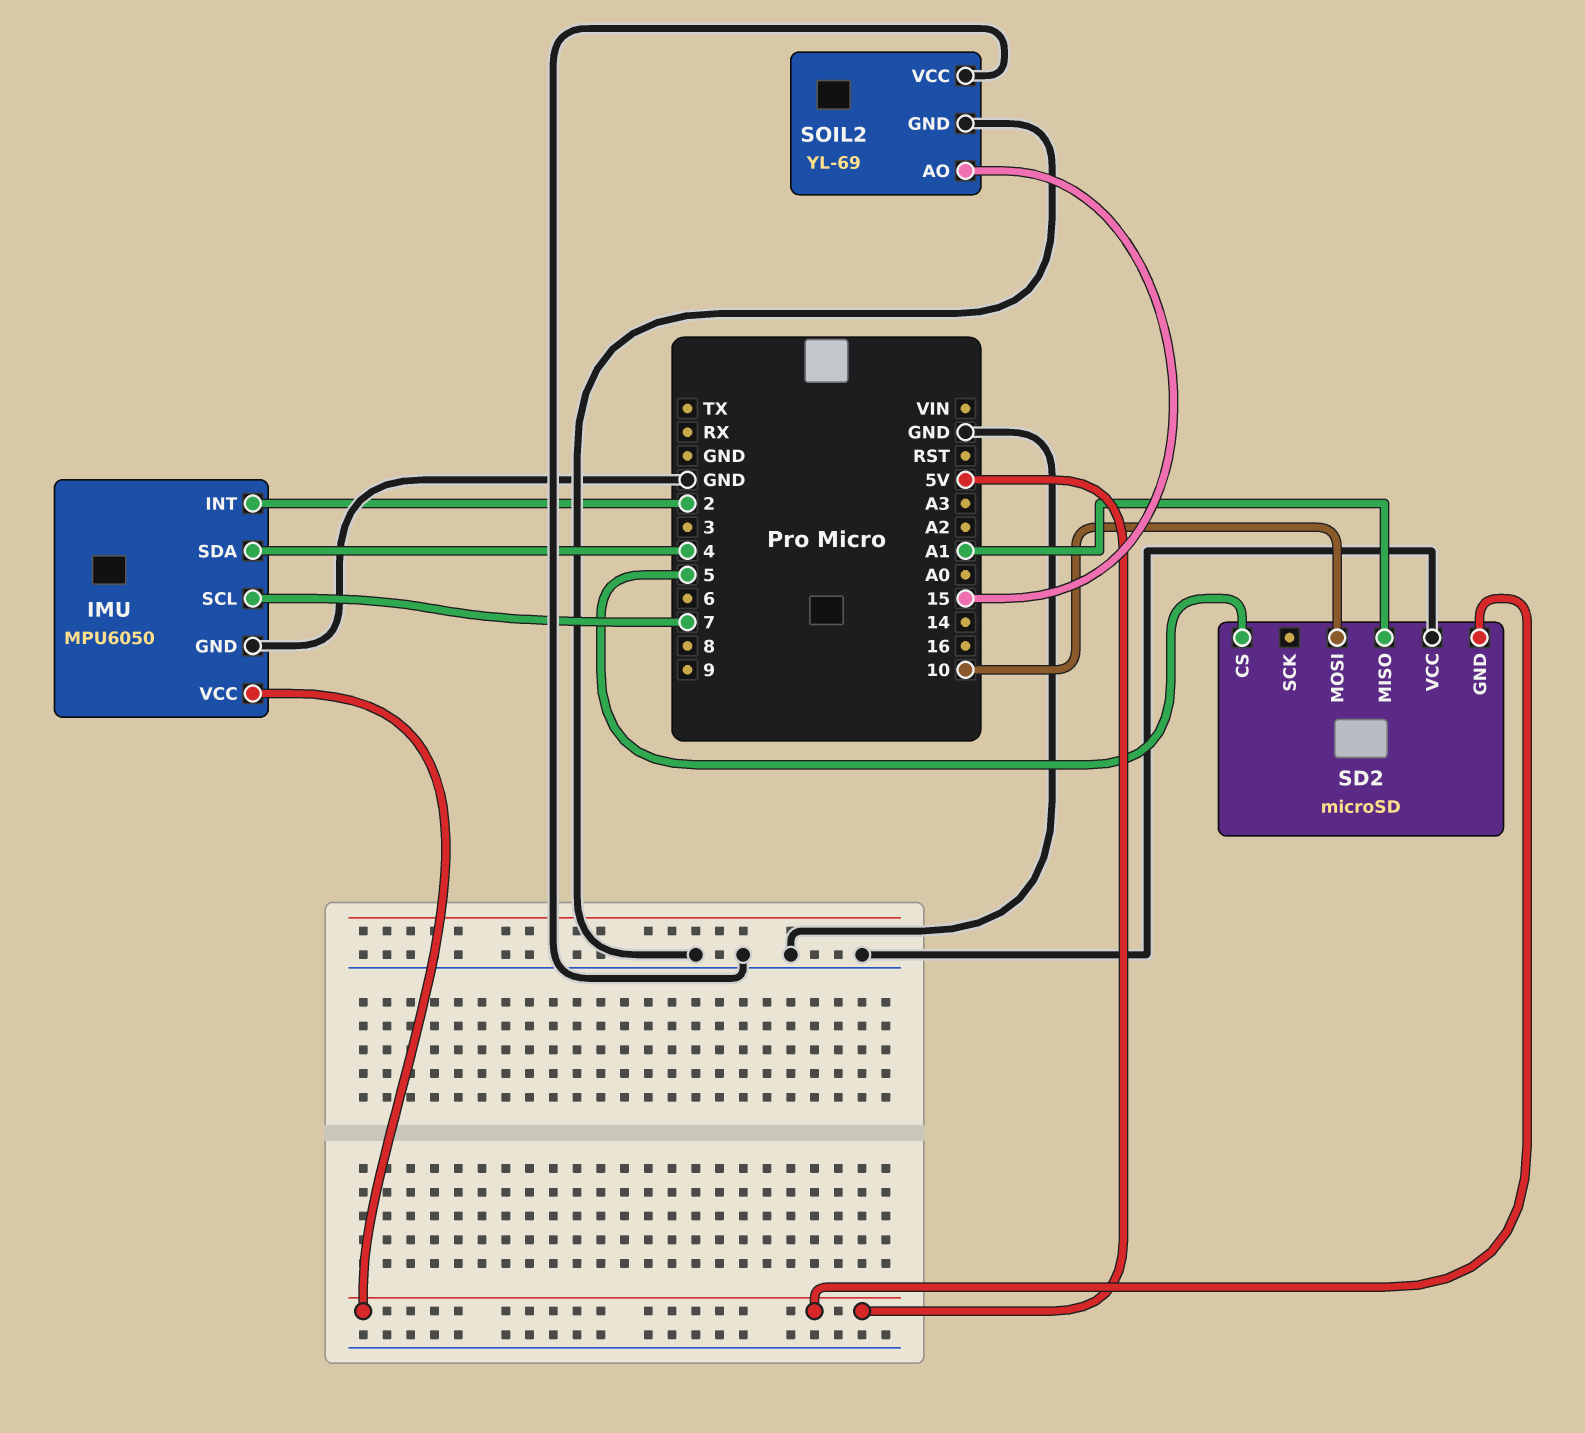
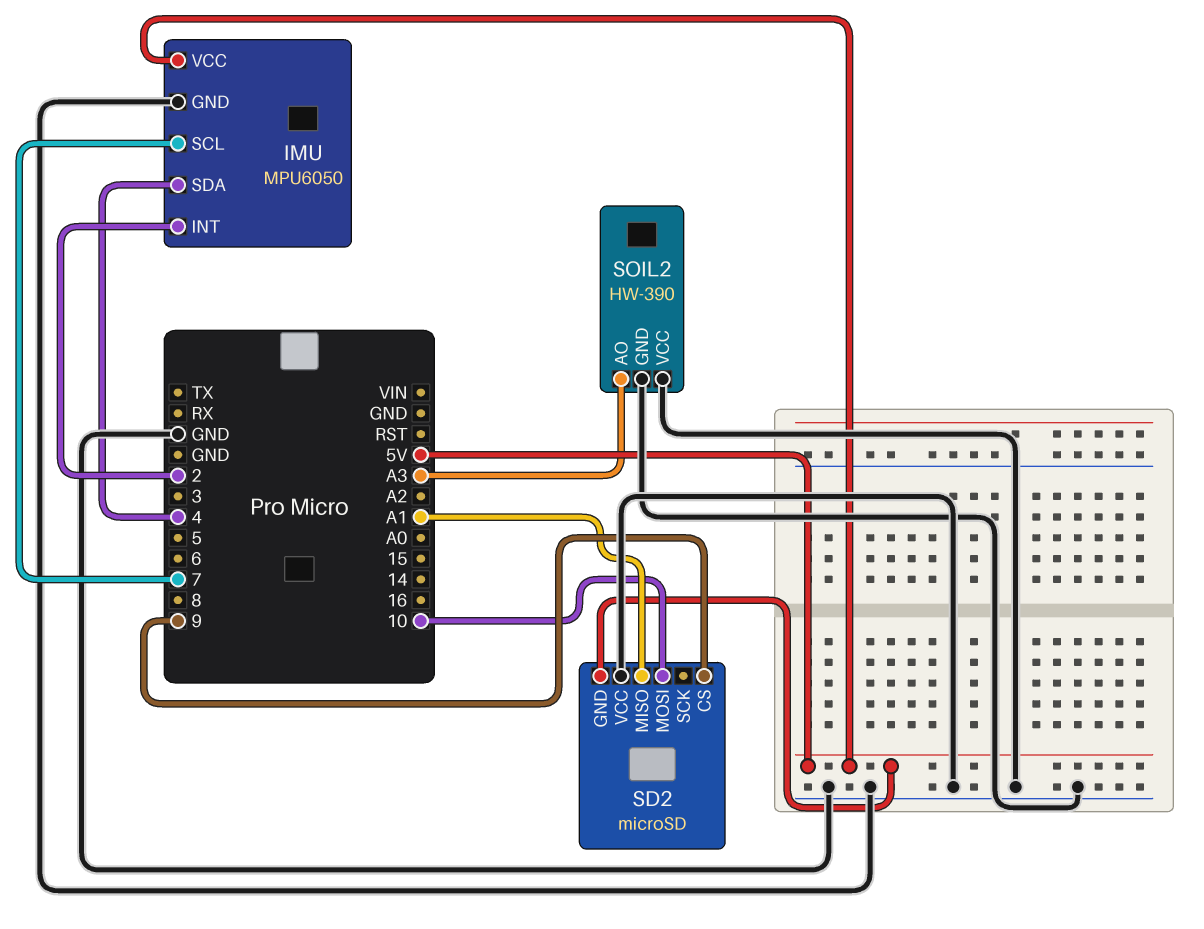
SD2 pin CS: 5 -> 9
SOIL2: YL-69 -> HW-390
SOIL2 pin AO: 15 -> A3

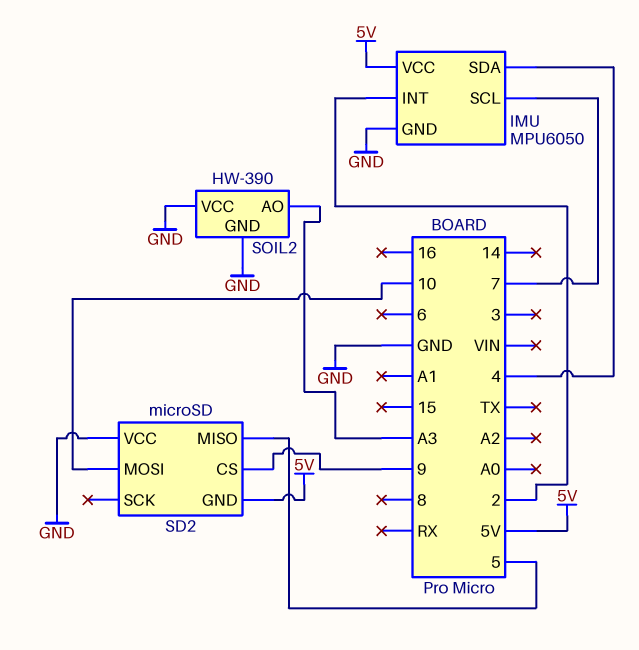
SD2 pin MISO: A1 -> 5

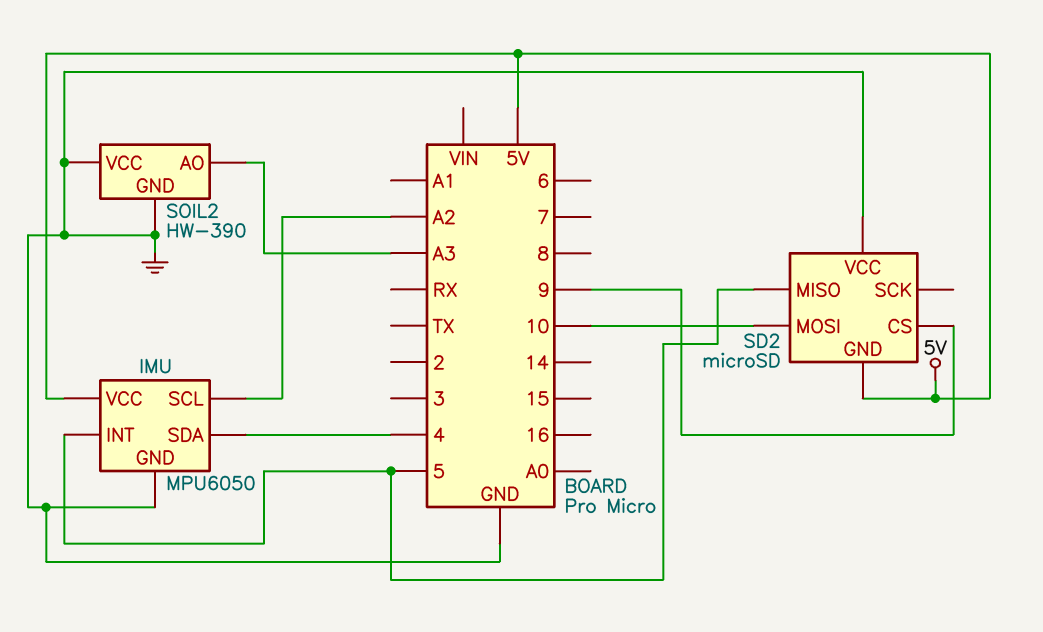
IMU pin INT: 2 -> 5
IMU pin SCL: 7 -> A2

